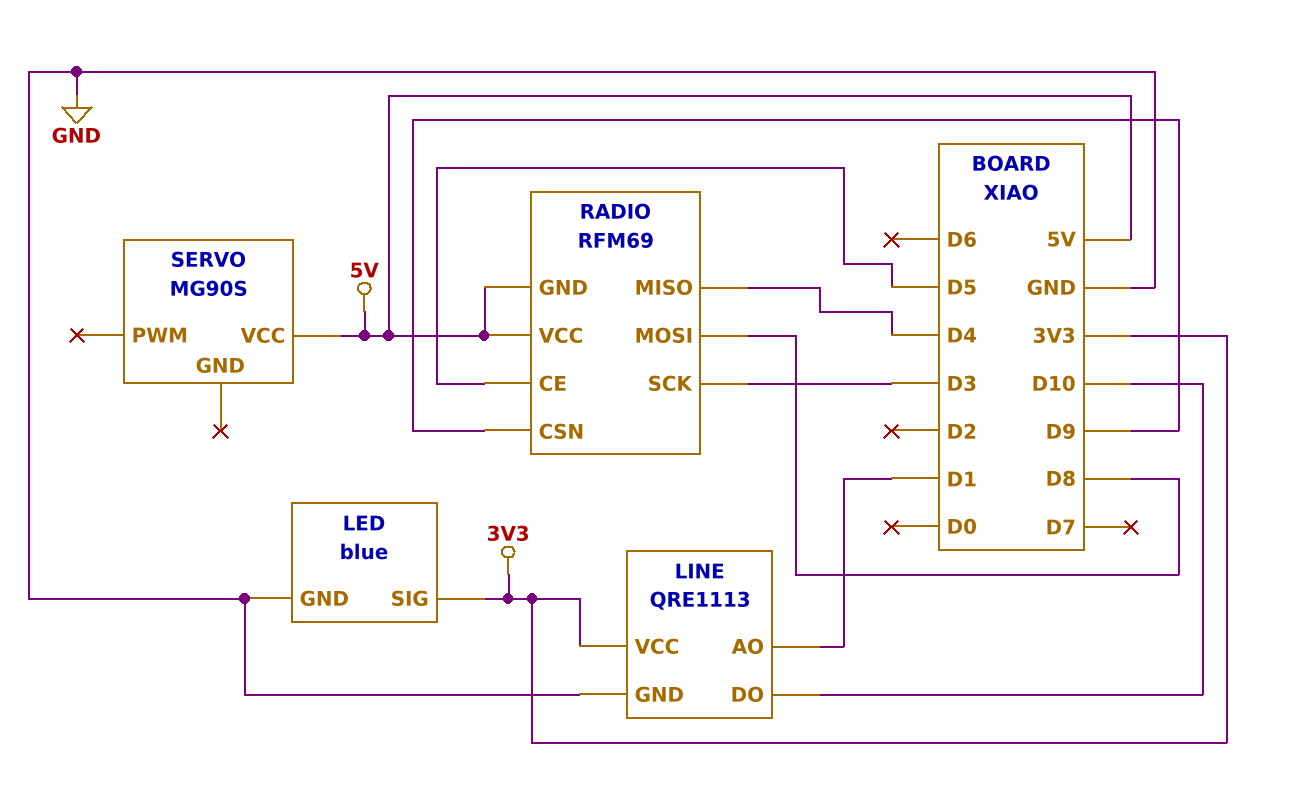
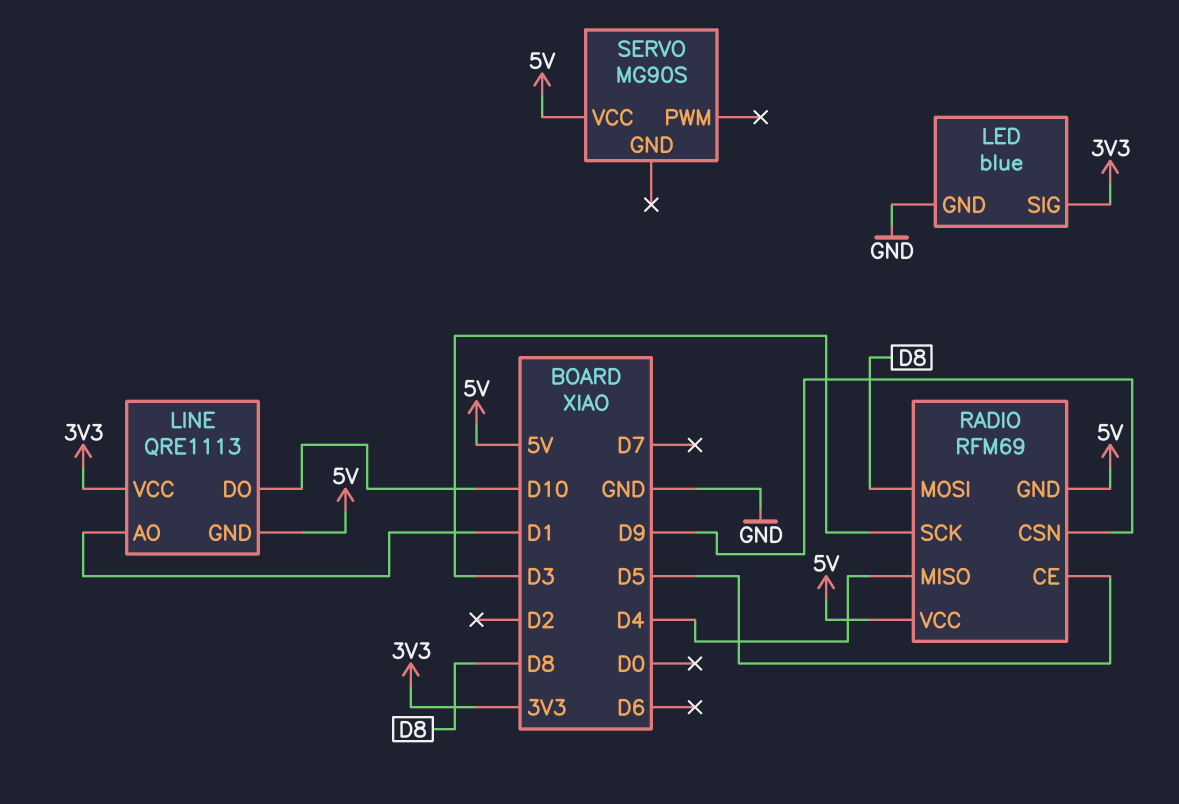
LINE pin GND: GND -> 5V

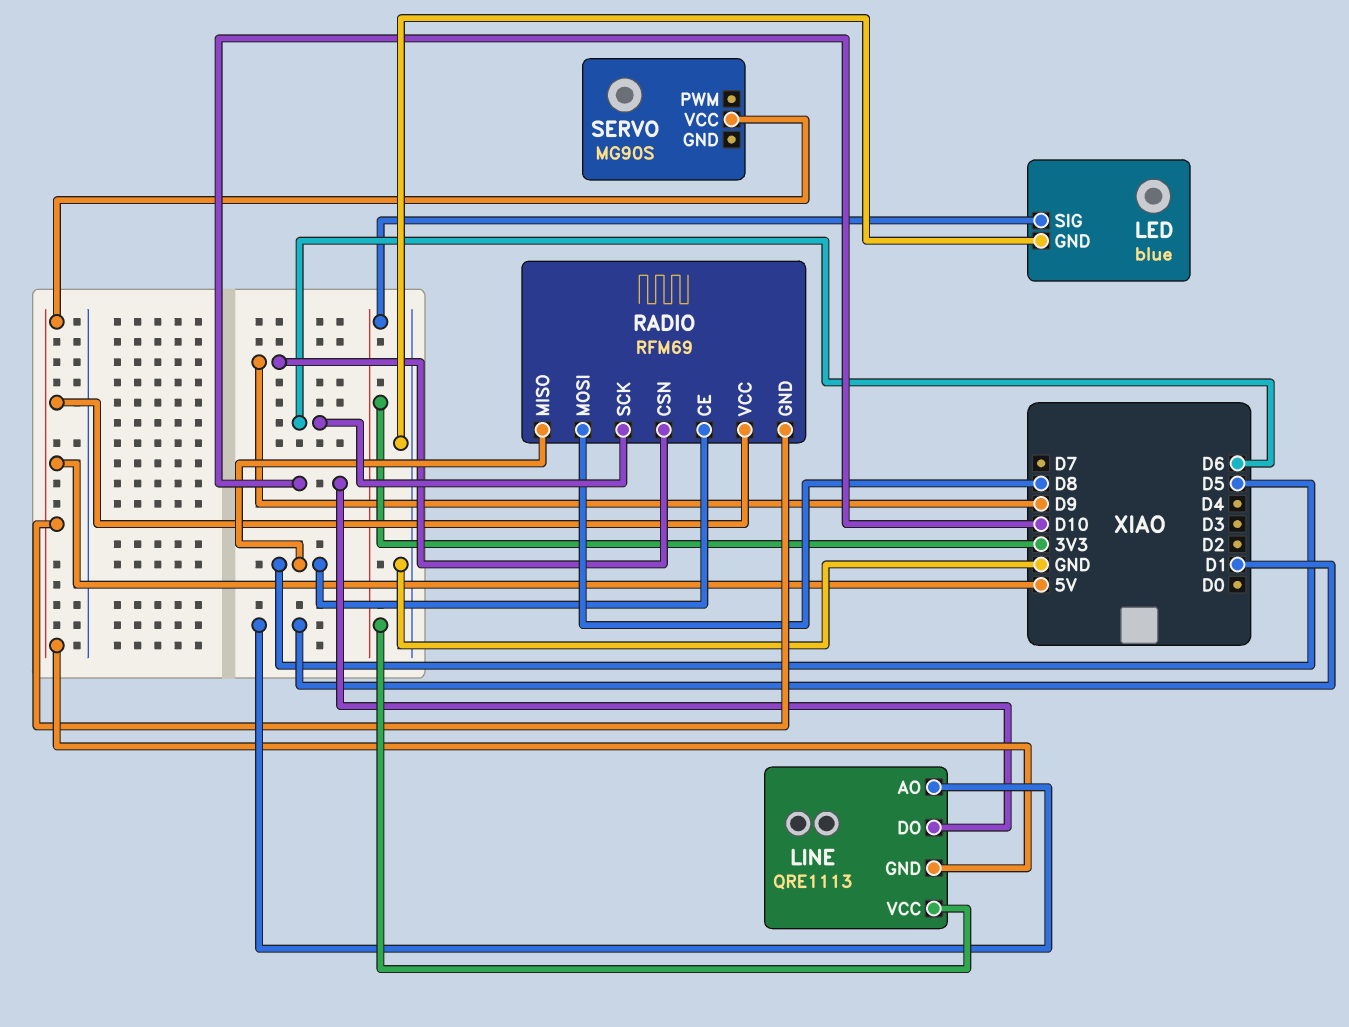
RADIO pin MISO: D4 -> D5
RADIO pin SCK: D3 -> D6

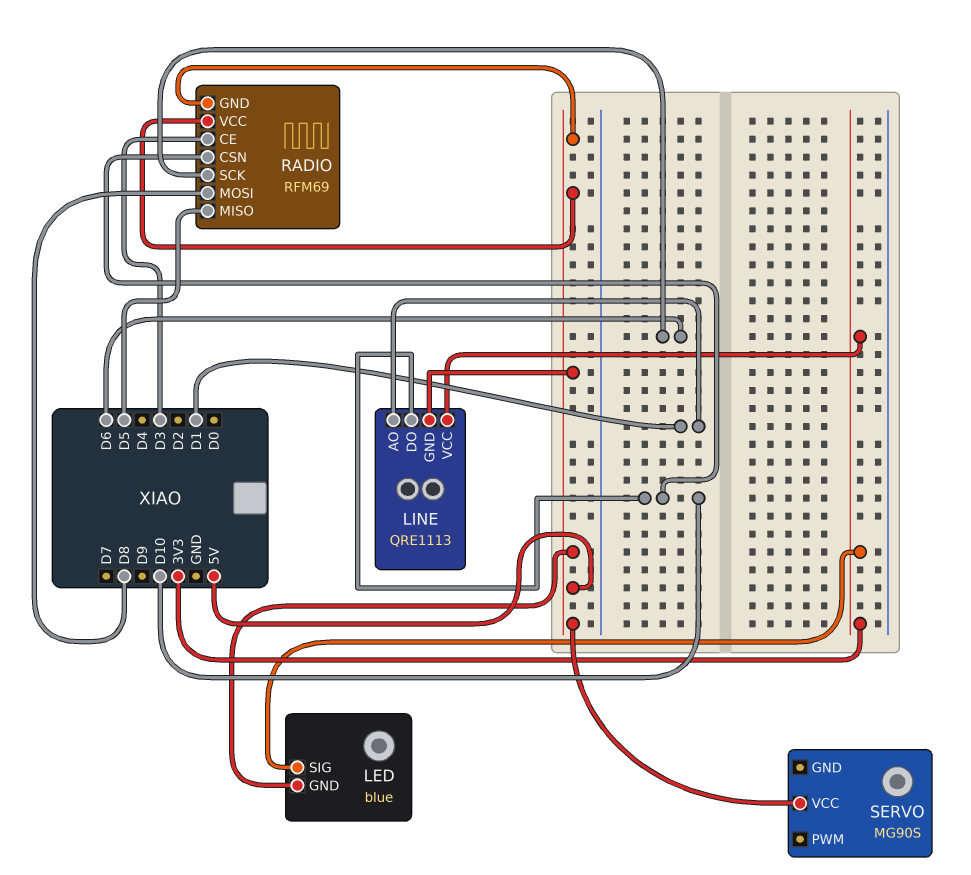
LED pin GND: GND -> 5V
RADIO pin CE: D5 -> D3
RADIO pin CSN: D9 -> D10

